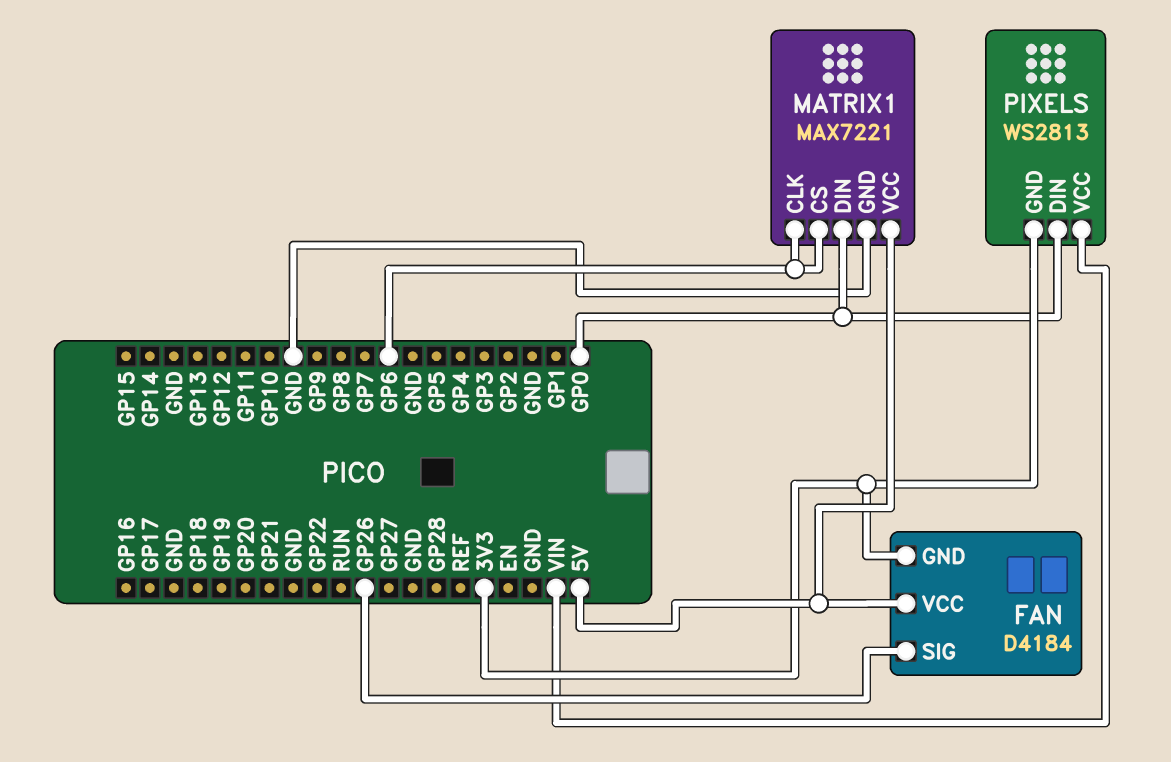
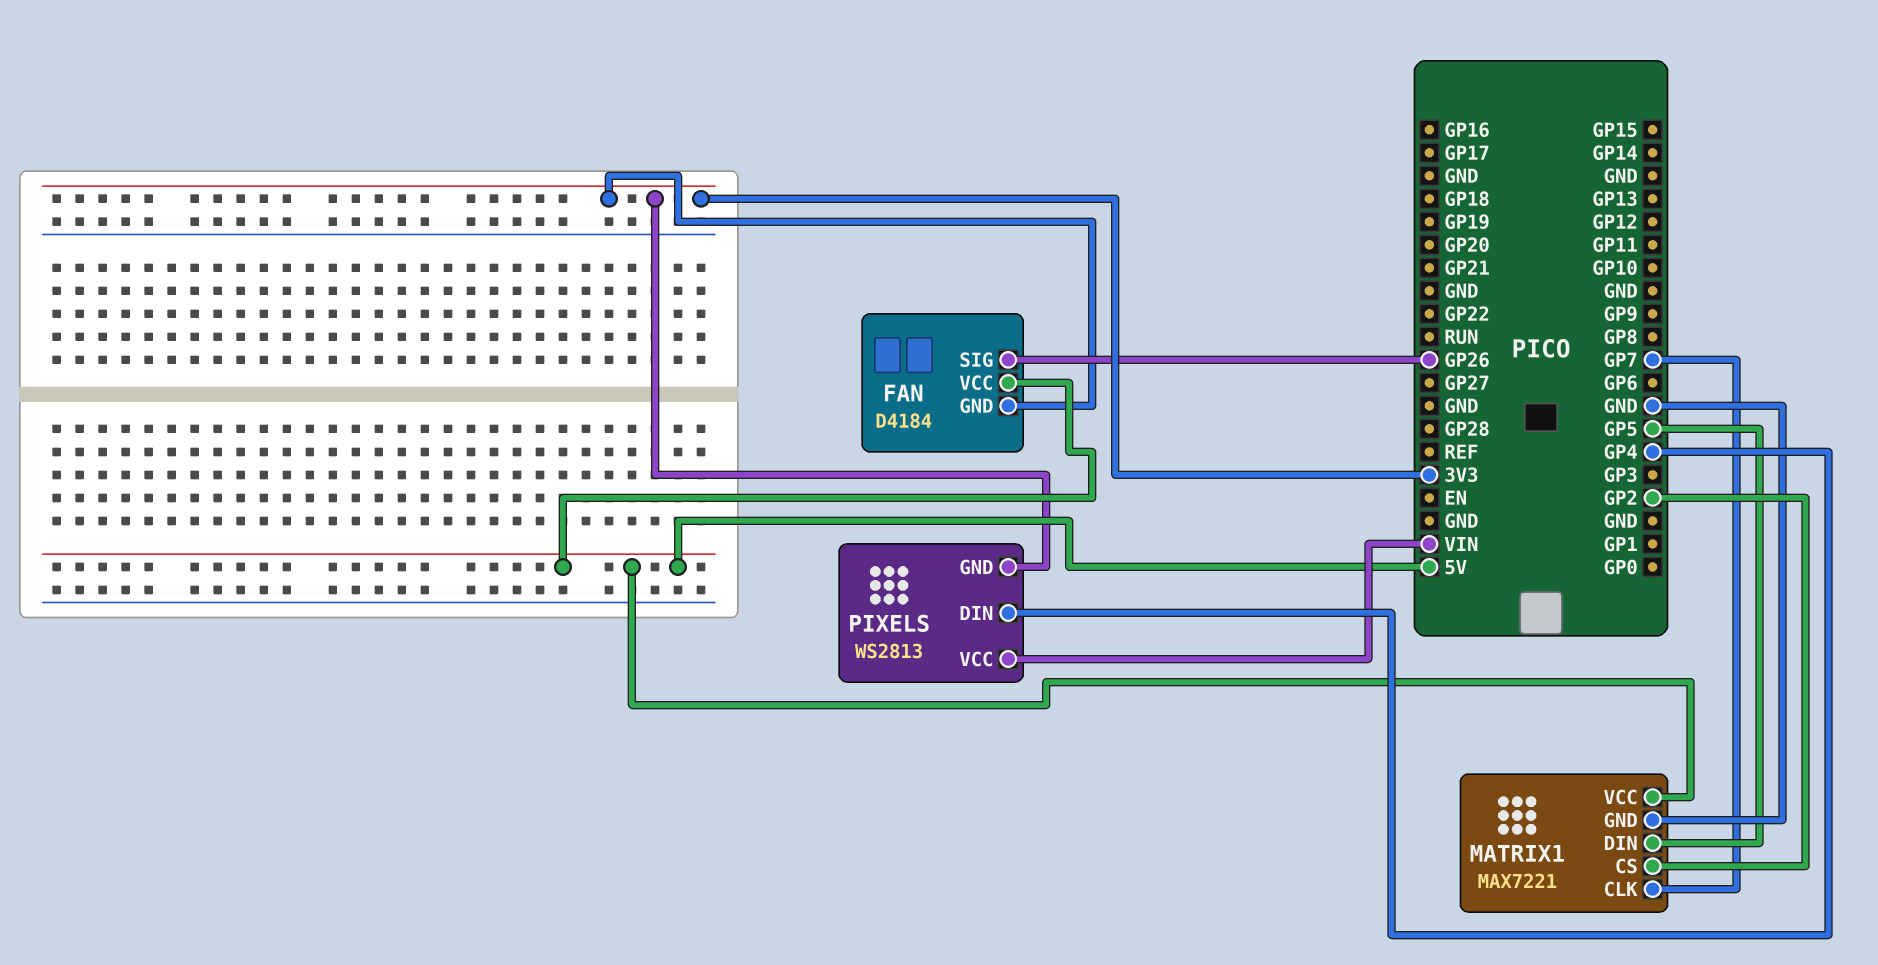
MATRIX1 pin CLK: GP6 -> GP7
MATRIX1 pin CS: GP6 -> GP2
MATRIX1 pin DIN: GP0 -> GP5
PIXELS pin DIN: GP0 -> GP4

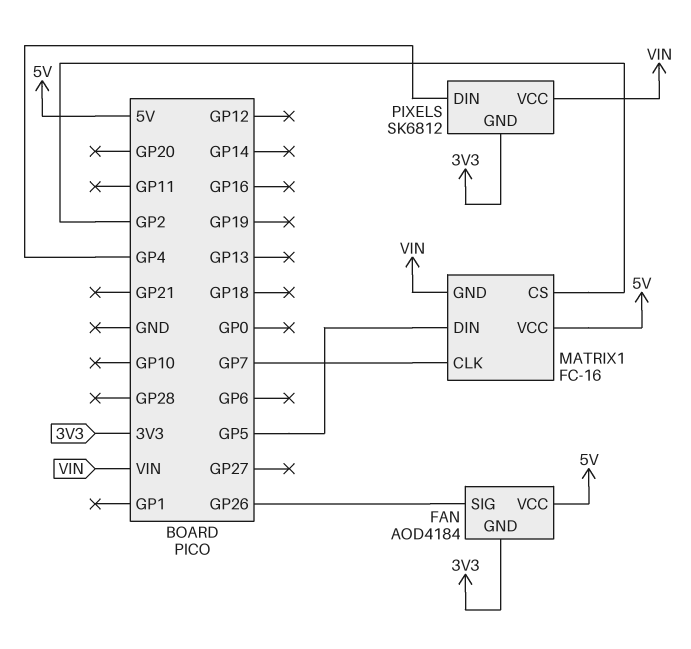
FAN: D4184 -> AOD4184
MATRIX1: MAX7221 -> FC-16
MATRIX1 pin GND: GND -> VIN
PIXELS: WS2813 -> SK6812

